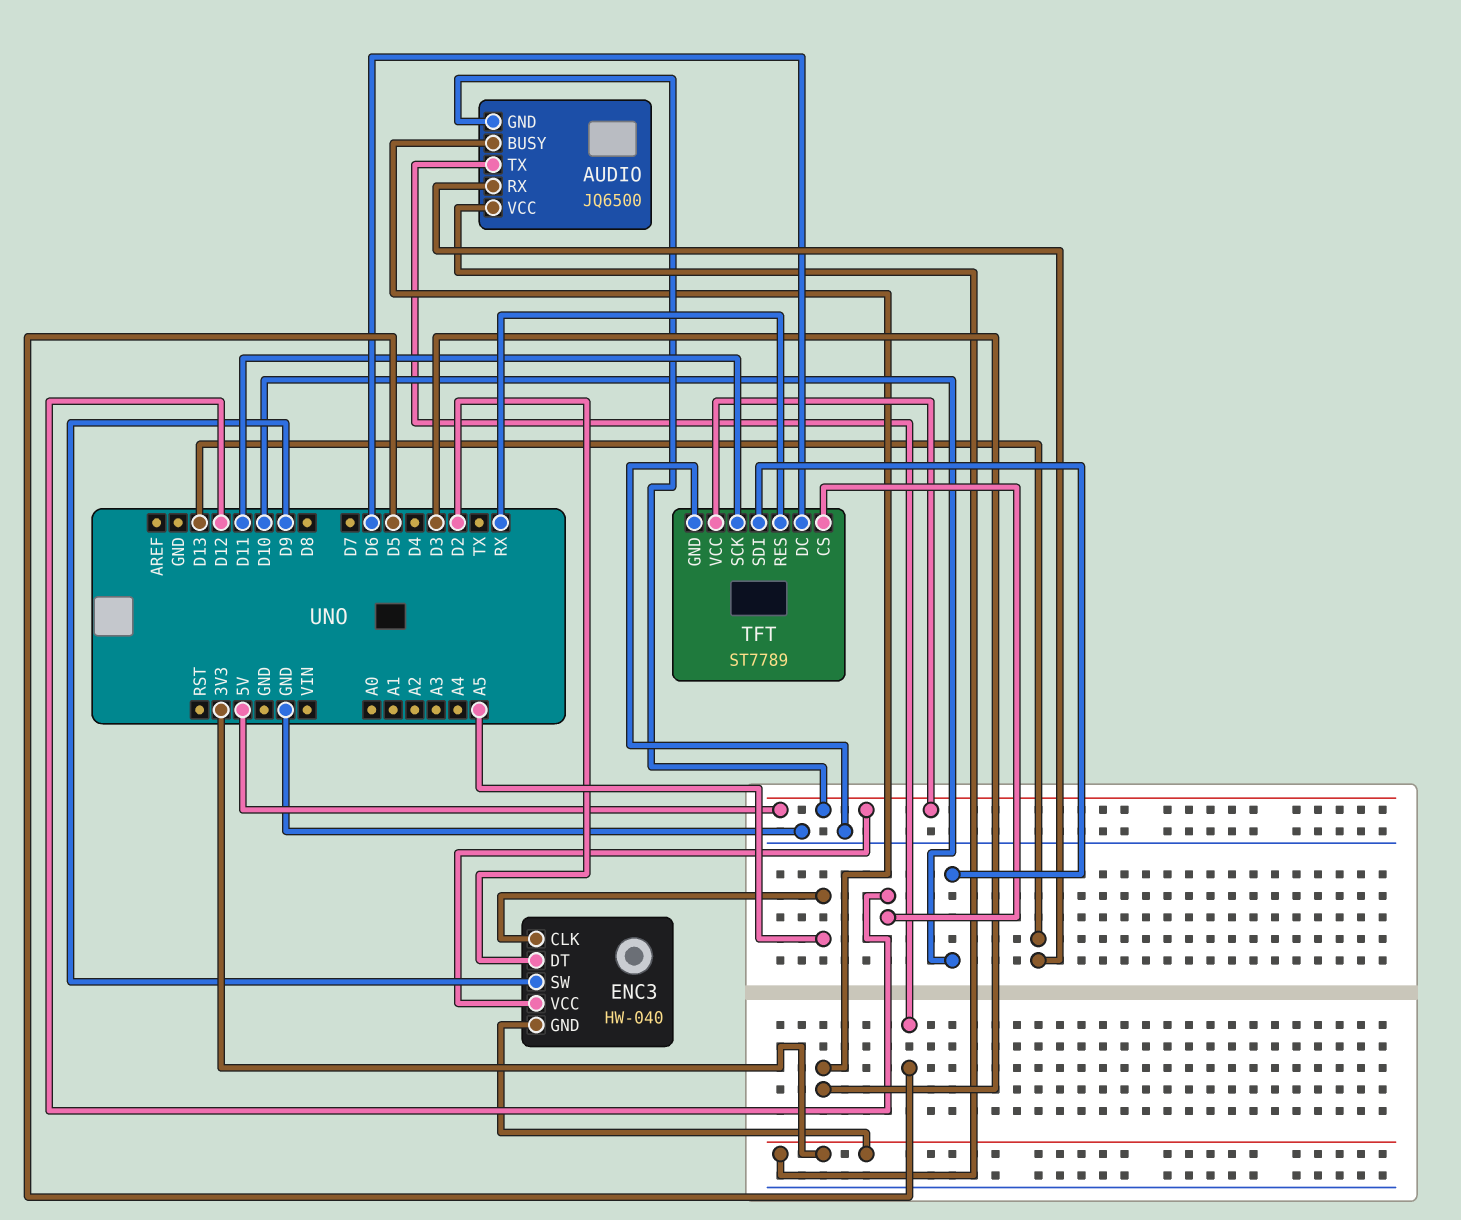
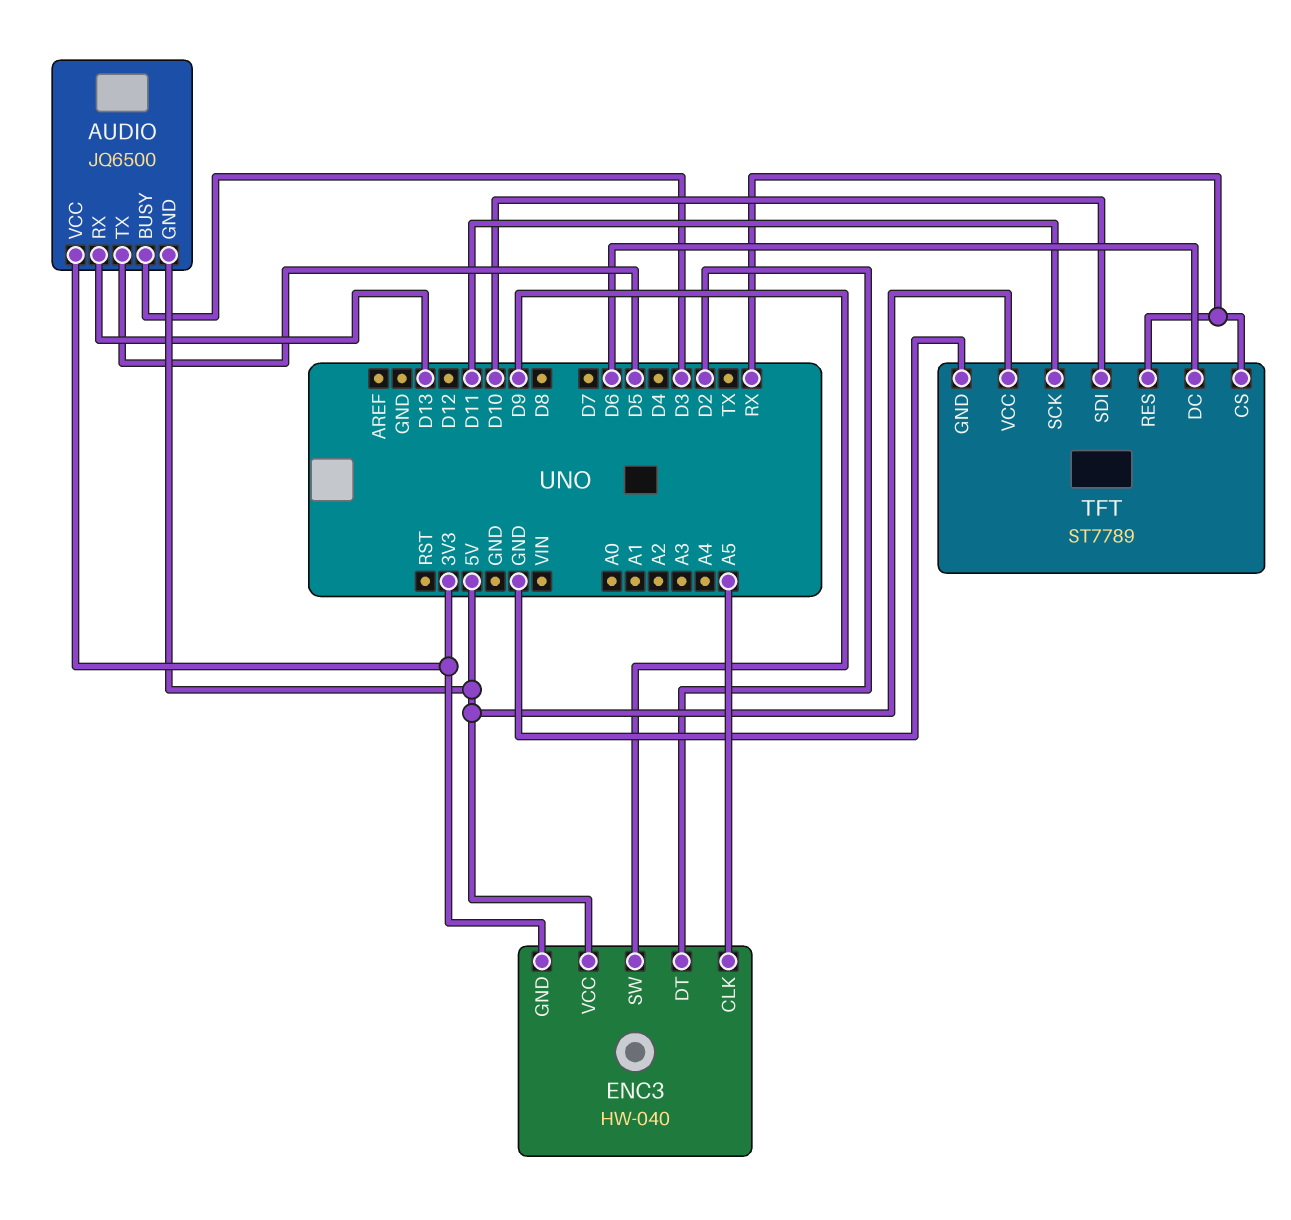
TFT pin CS: D12 -> RX

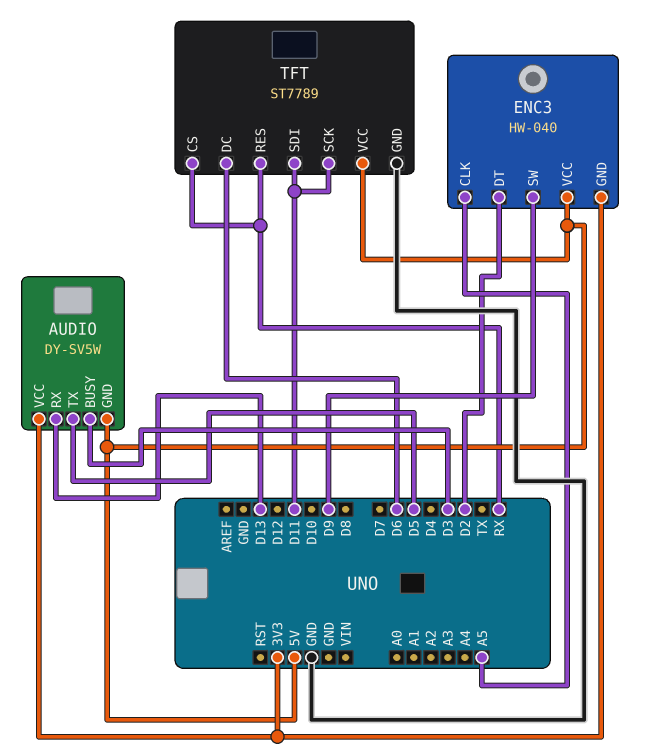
AUDIO: JQ6500 -> DY-SV5W
TFT pin SDI: D10 -> D11

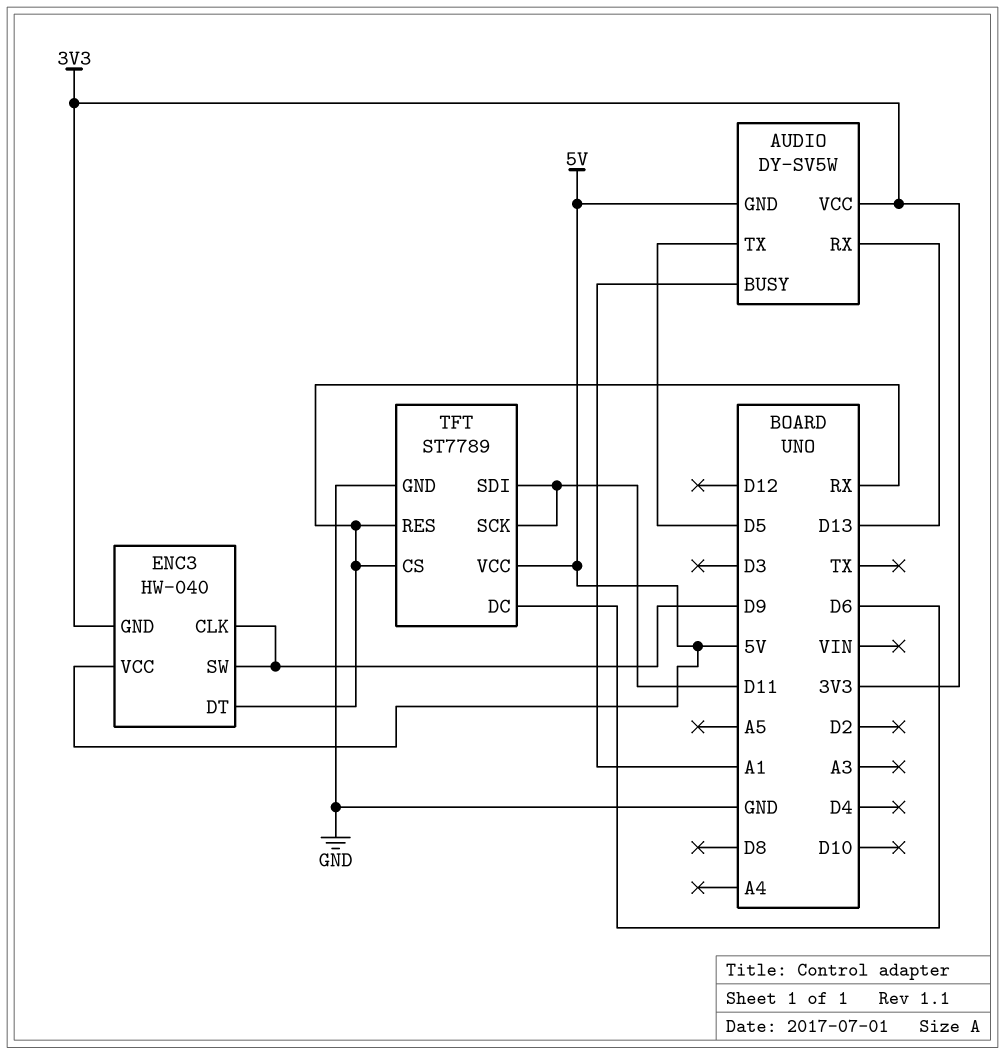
AUDIO pin BUSY: D3 -> A1
ENC3 pin CLK: A5 -> D9
ENC3 pin DT: D2 -> RX

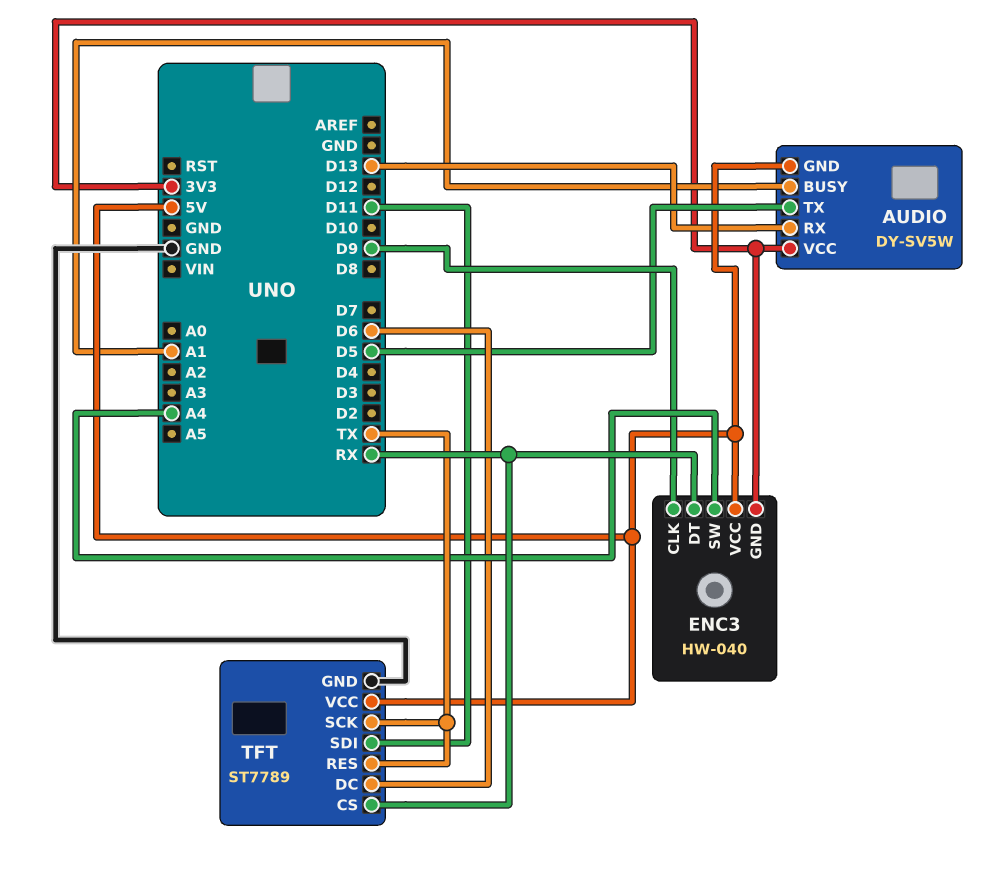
ENC3 pin SW: D9 -> A4
TFT pin RES: RX -> TX
TFT pin SCK: D11 -> TX

